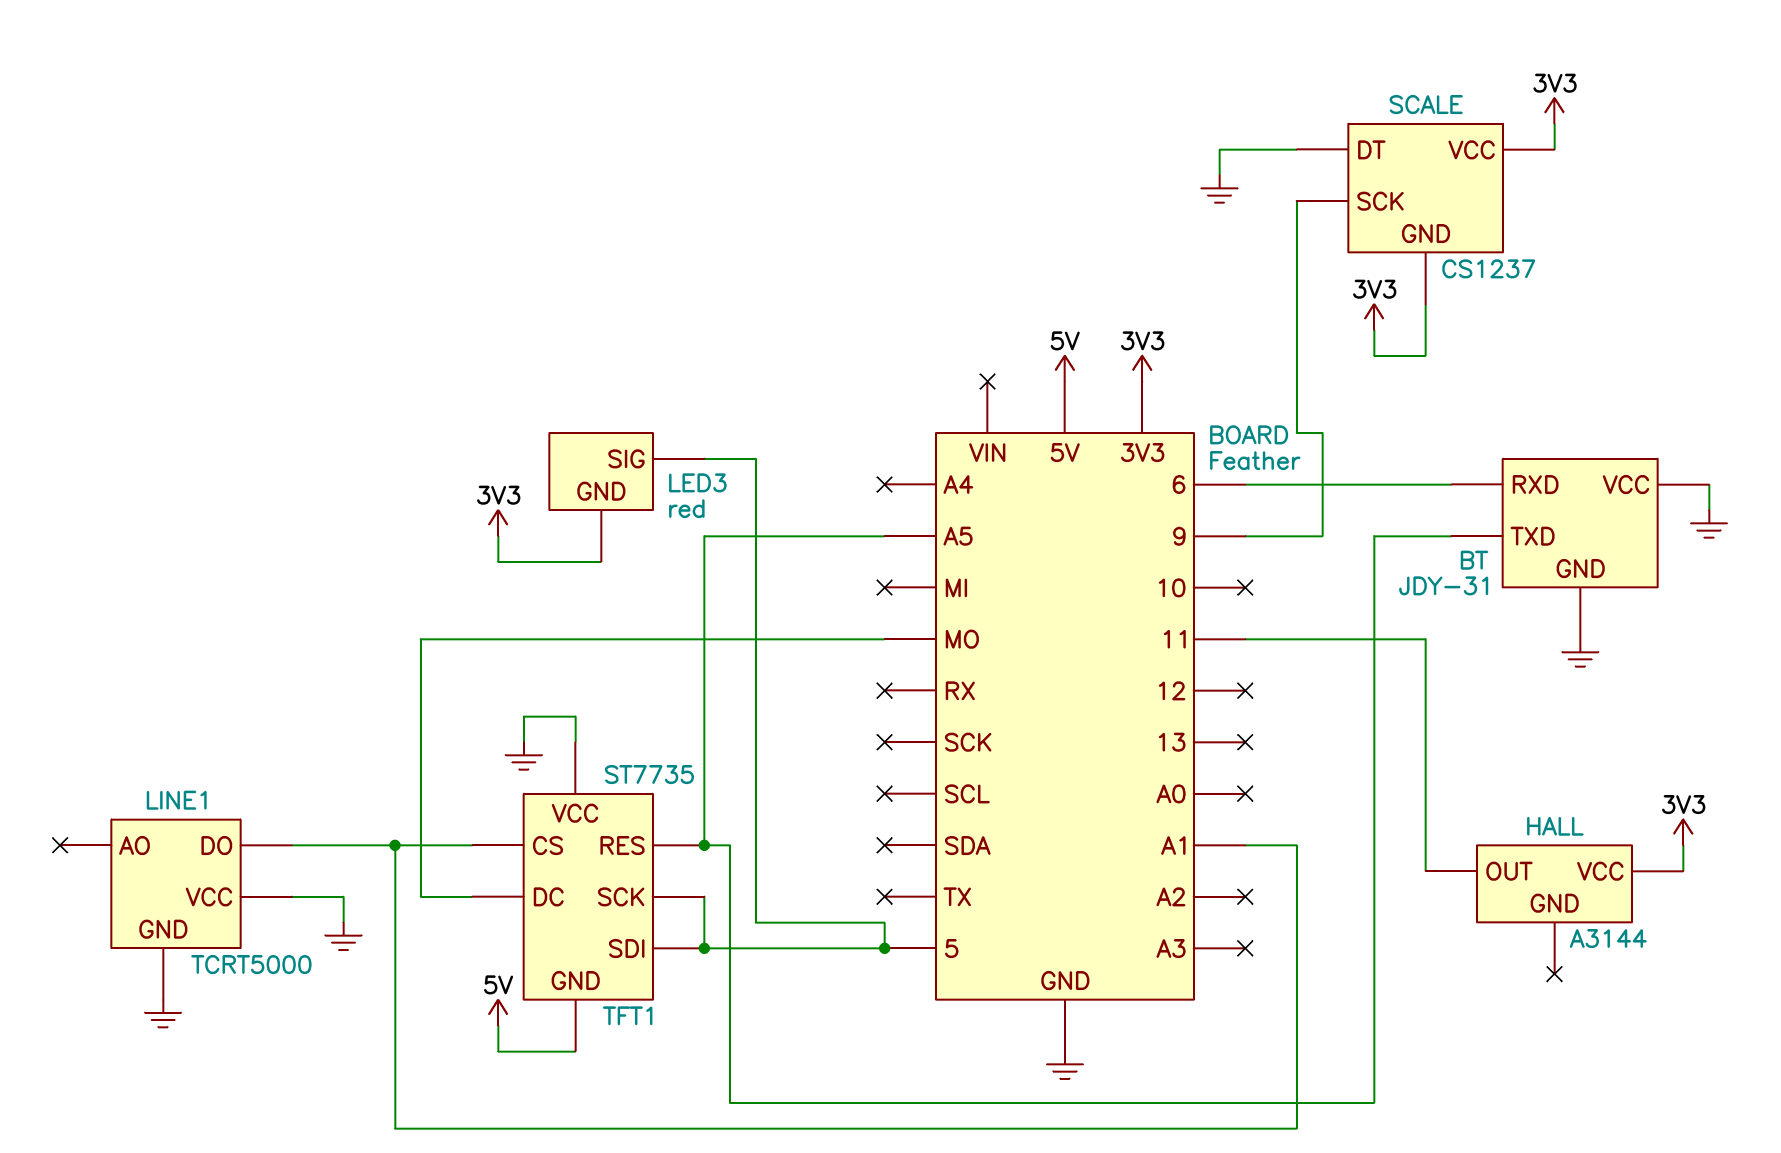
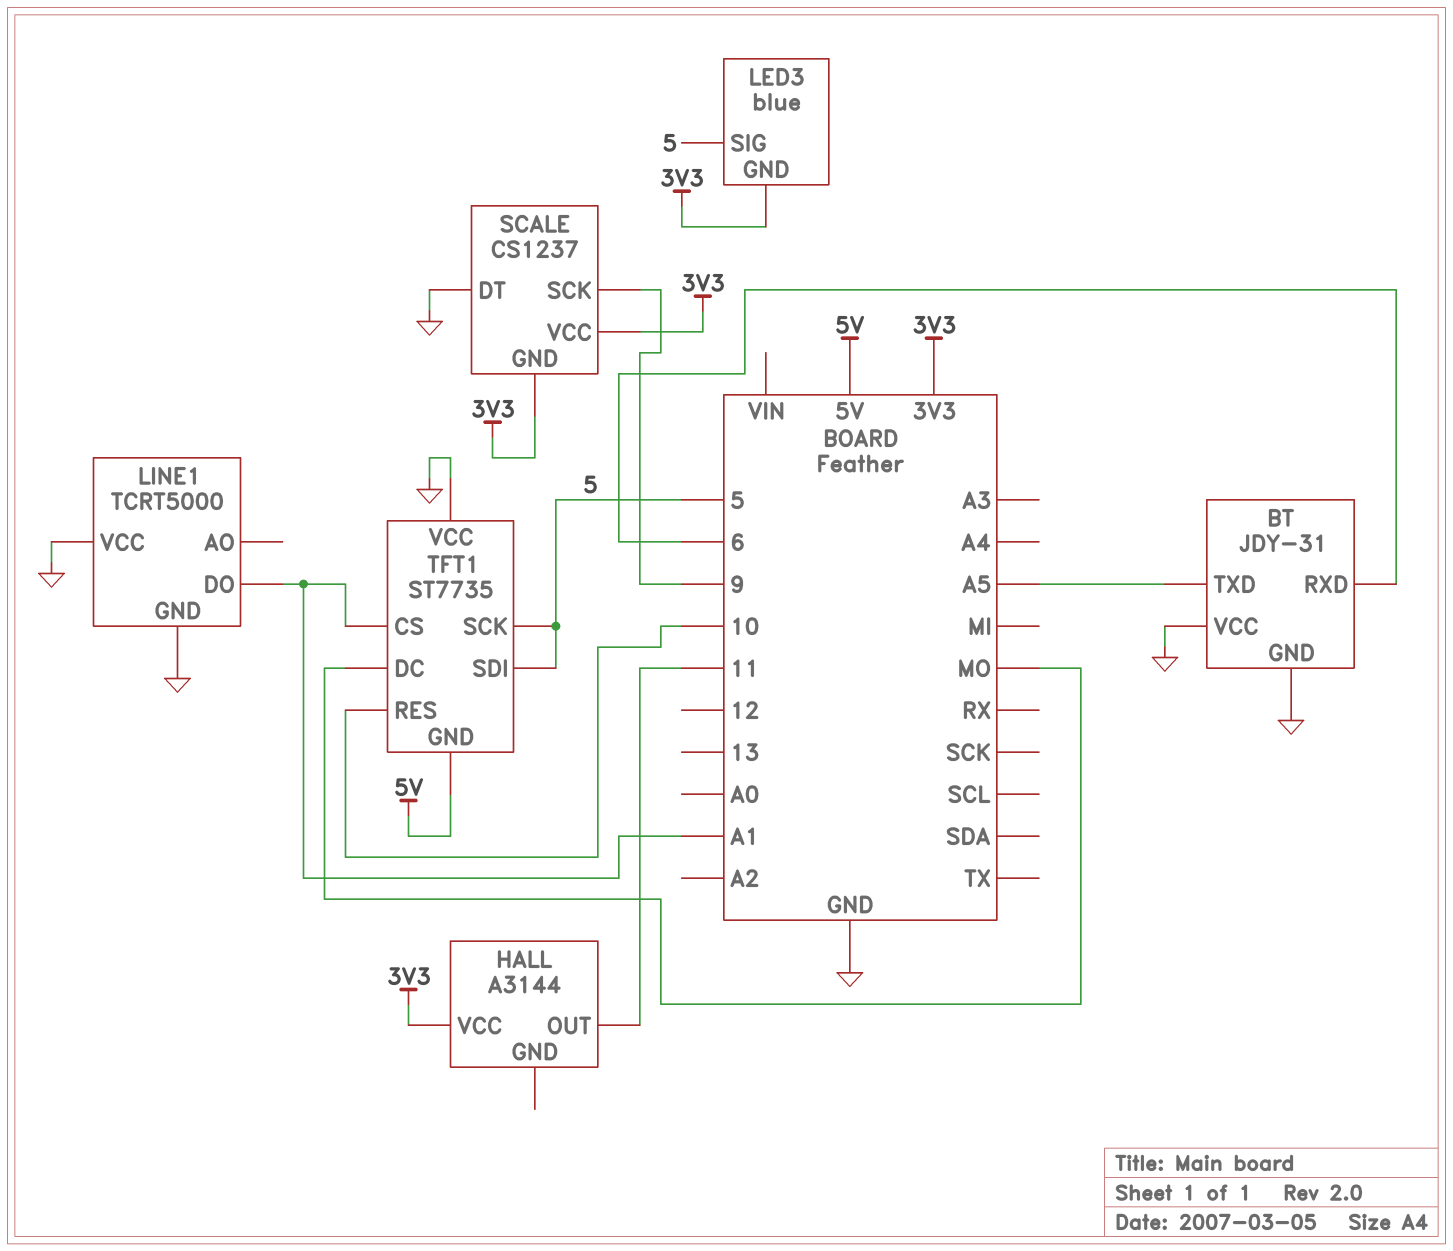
LED3: red -> blue
TFT1 pin RES: A5 -> 10

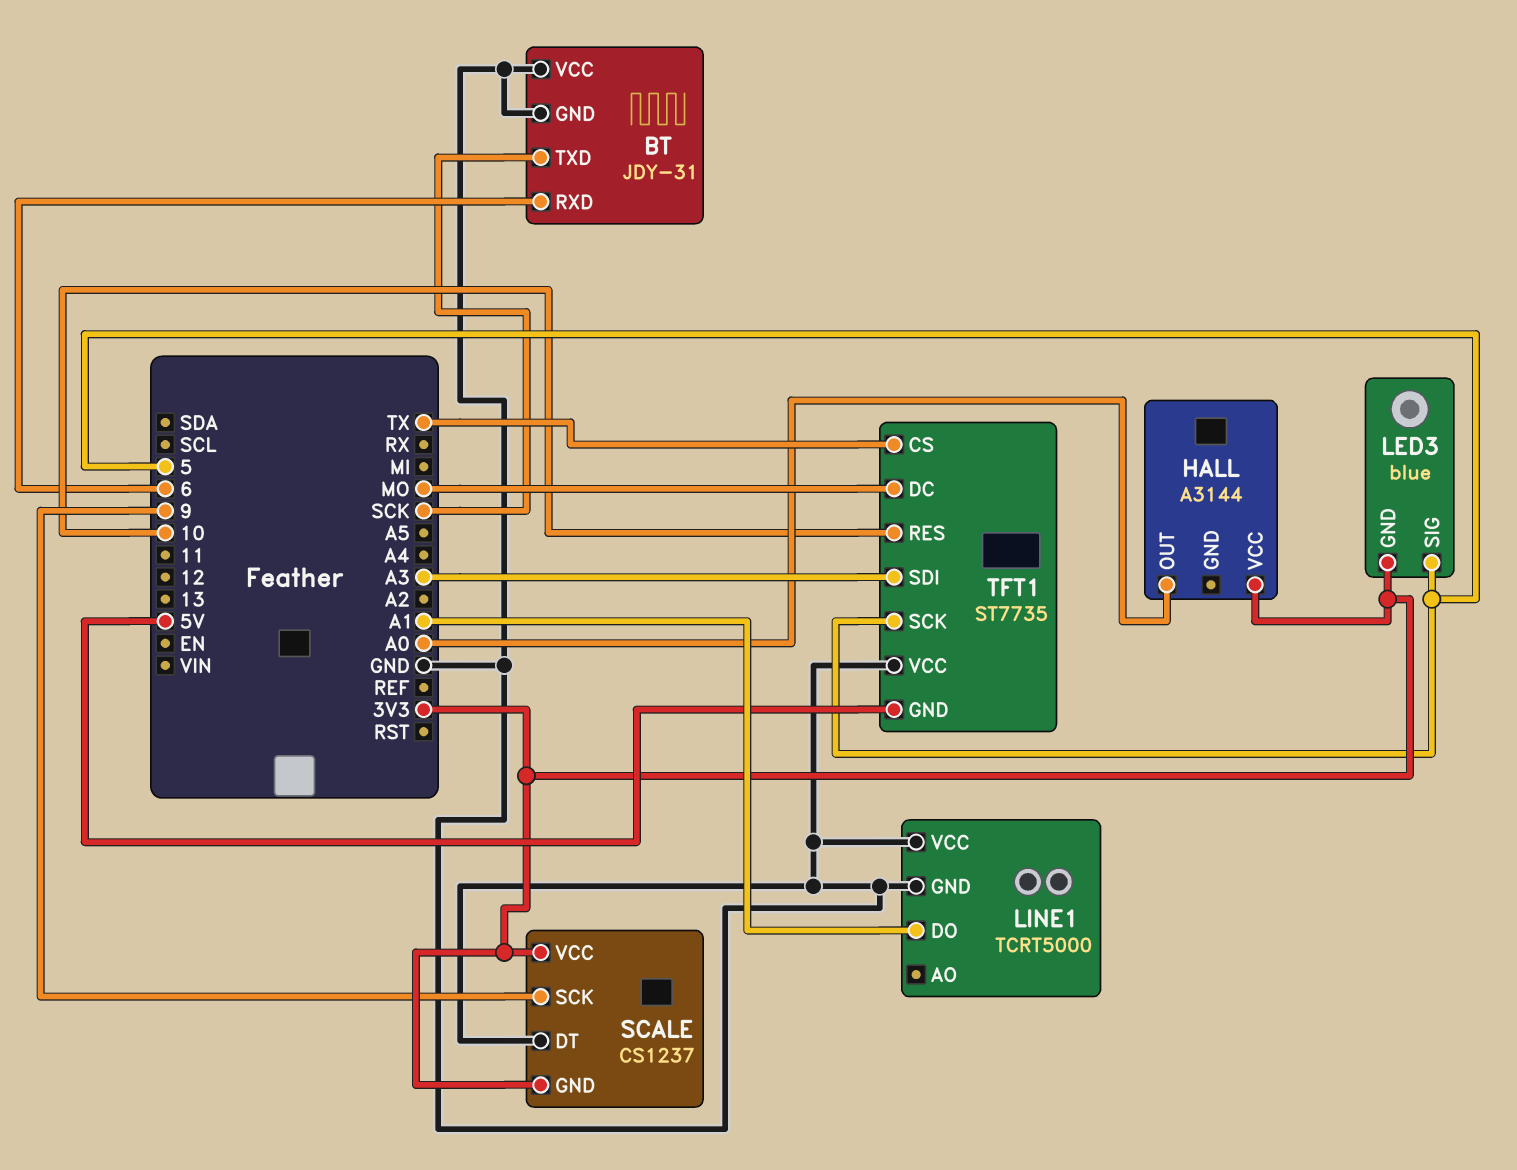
BT pin TXD: A5 -> SCK
HALL pin OUT: 11 -> A0
TFT1 pin CS: A1 -> TX
TFT1 pin SDI: 5 -> A3

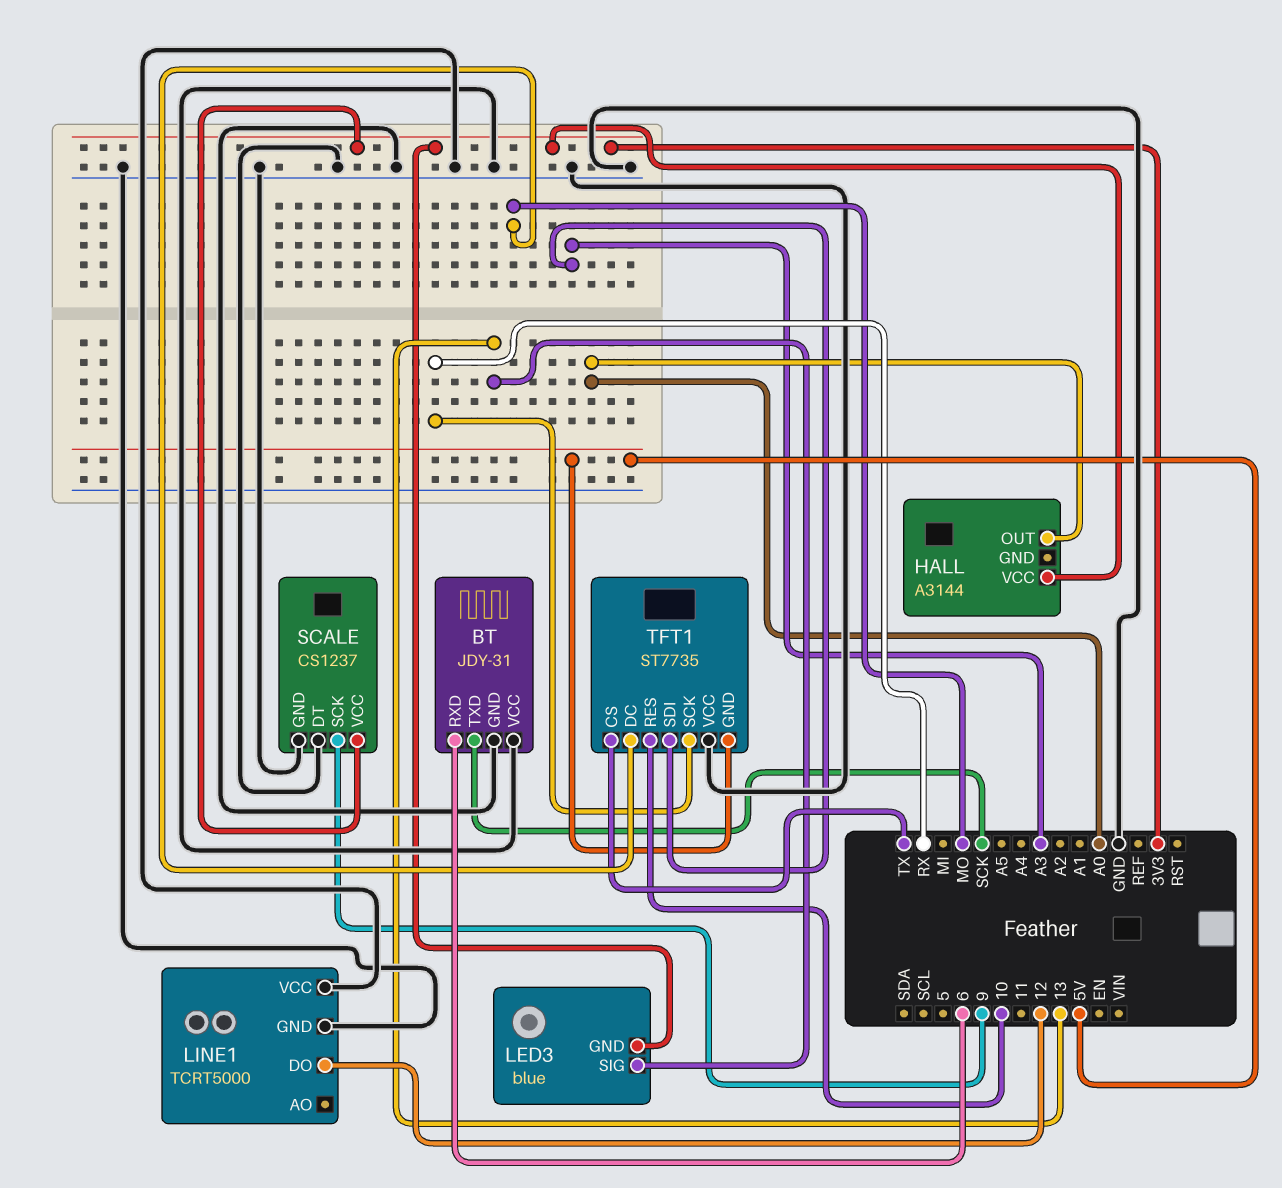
LED3 pin SIG: 5 -> 13
LINE1 pin DO: A1 -> 12
SCALE pin GND: 3V3 -> GND
TFT1 pin SCK: 5 -> RX

